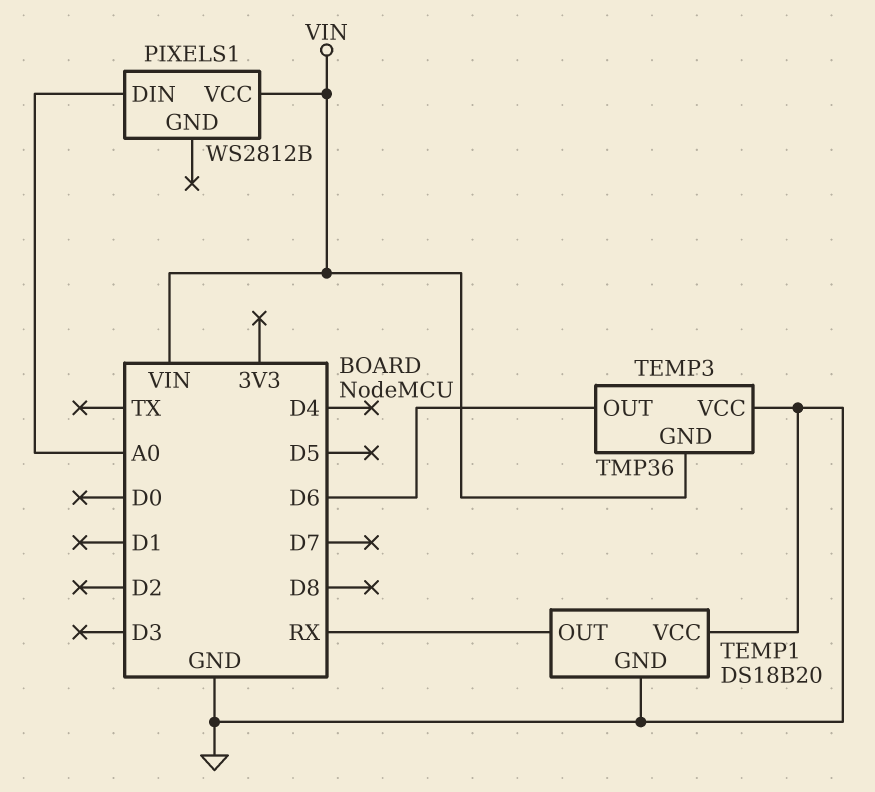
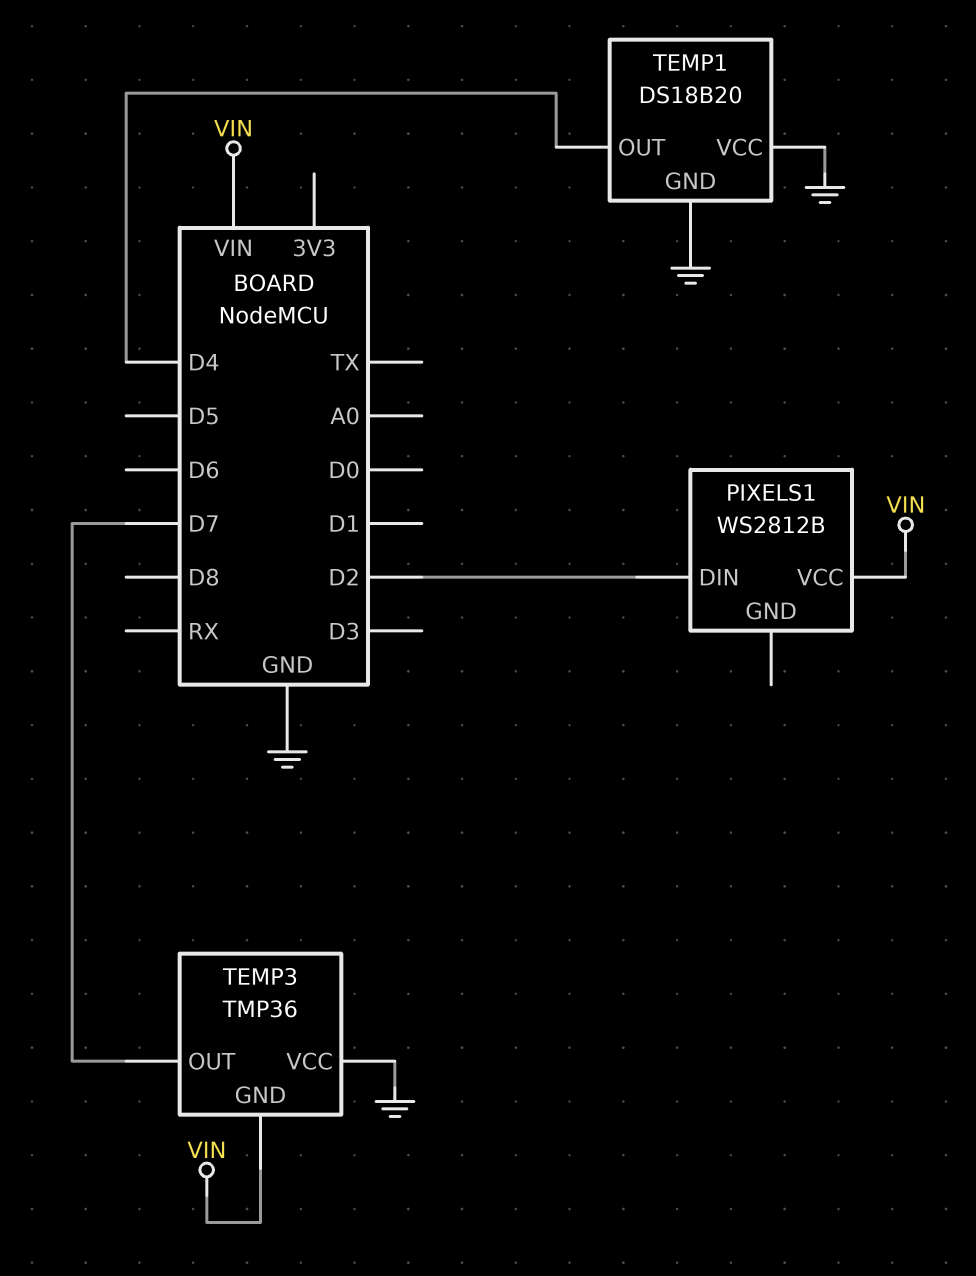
PIXELS1 pin DIN: A0 -> D2
TEMP1 pin OUT: RX -> D4
TEMP3 pin OUT: D6 -> D7

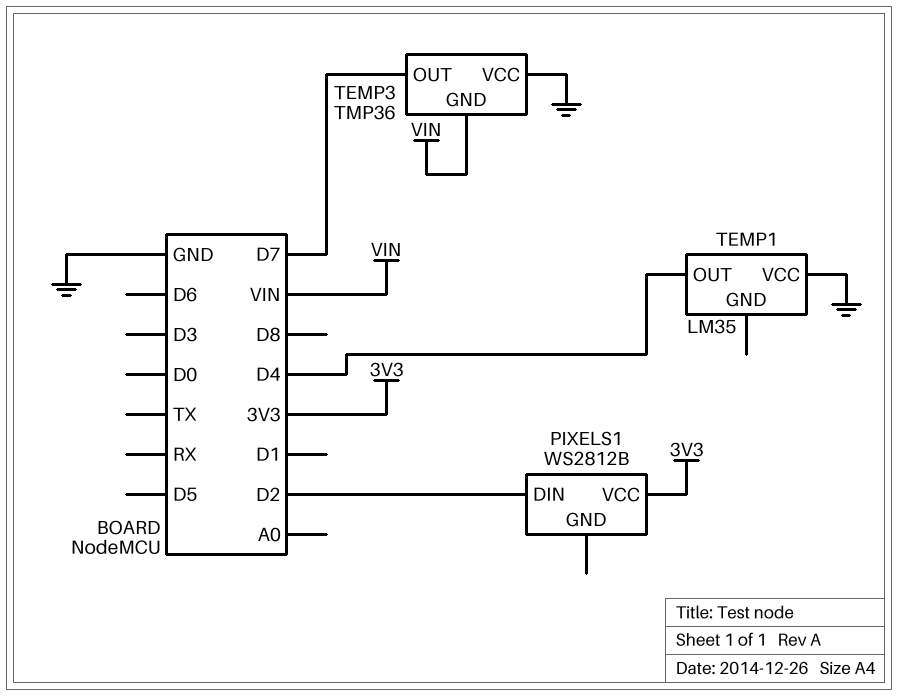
PIXELS1 pin VCC: VIN -> 3V3
TEMP1: DS18B20 -> LM35
TEMP1 pin GND: GND -> none

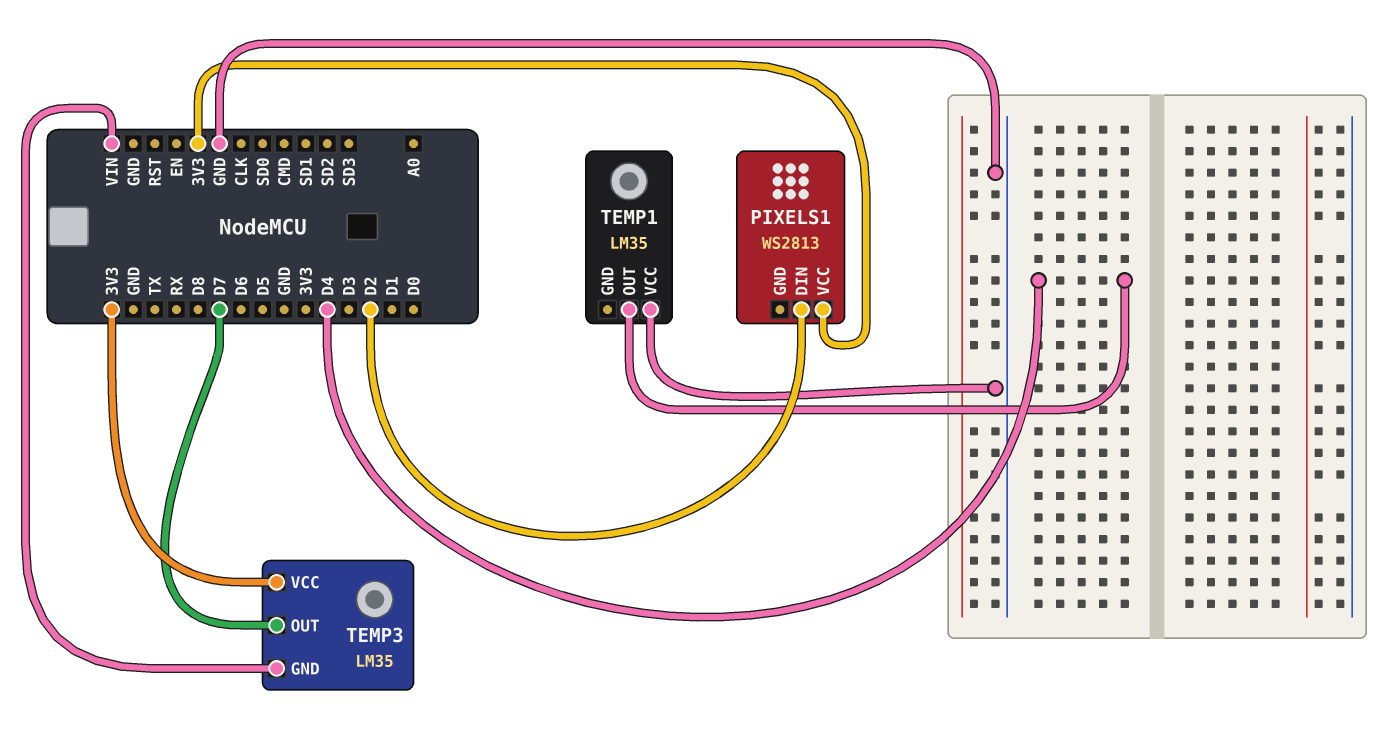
PIXELS1: WS2812B -> WS2813
TEMP3: TMP36 -> LM35
TEMP3 pin VCC: GND -> 3V3

